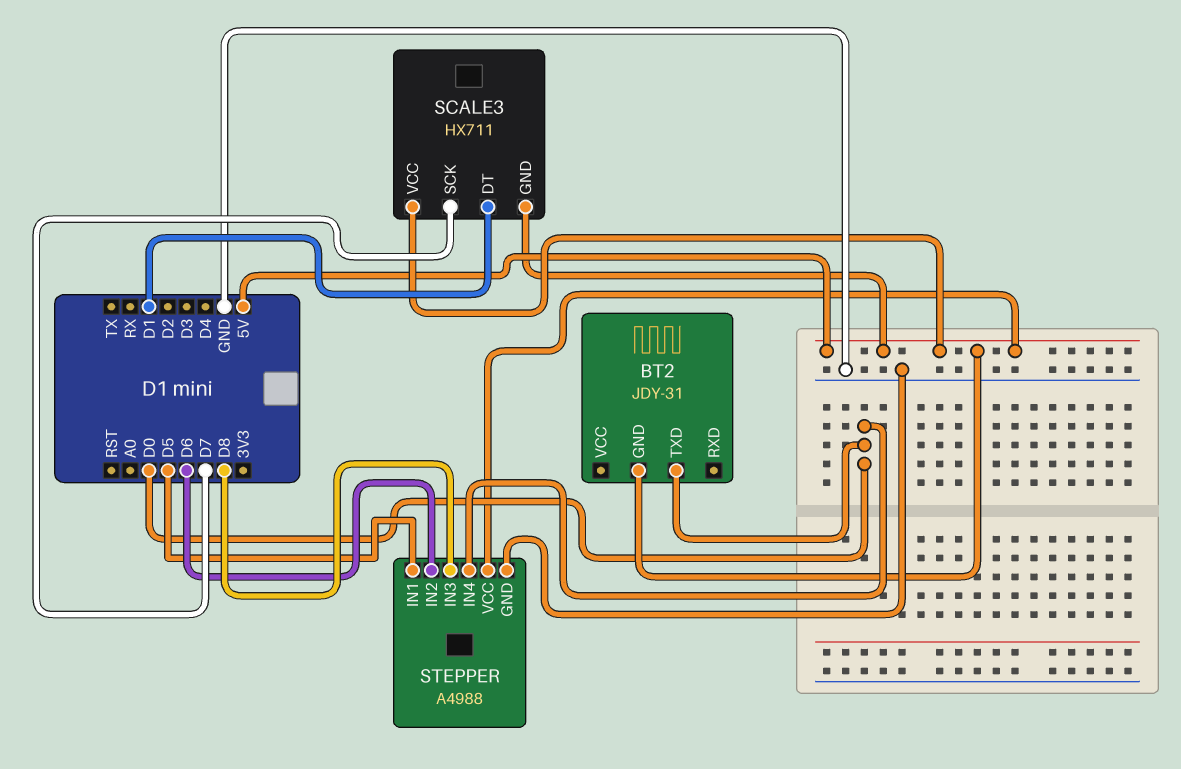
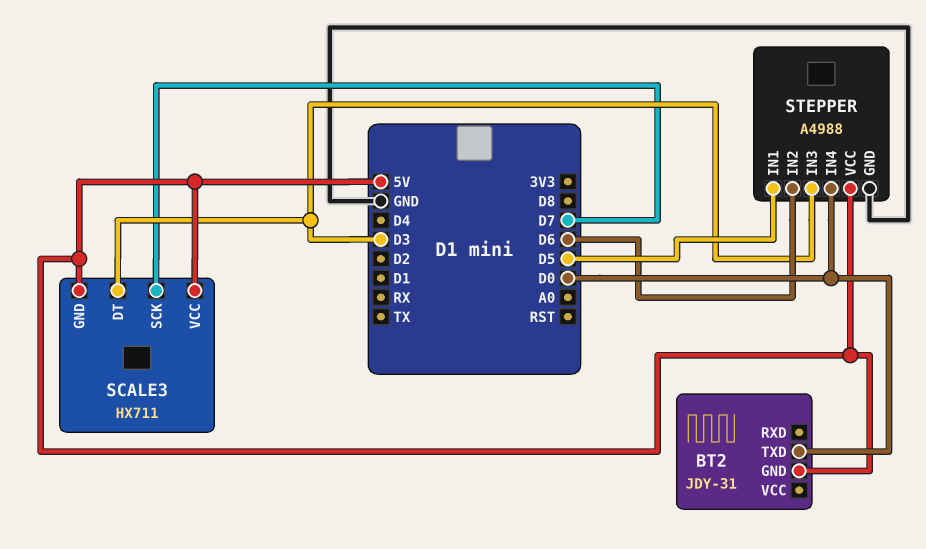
SCALE3 pin DT: D1 -> D3
STEPPER pin IN3: D8 -> D3

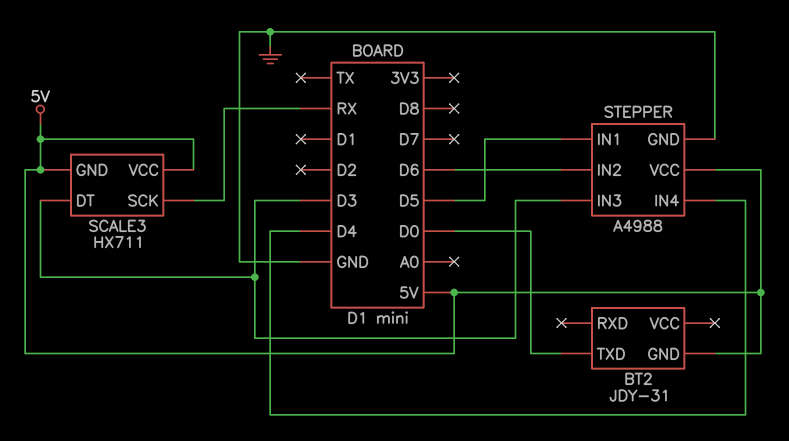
SCALE3 pin SCK: D7 -> RX
STEPPER pin IN4: D0 -> D4

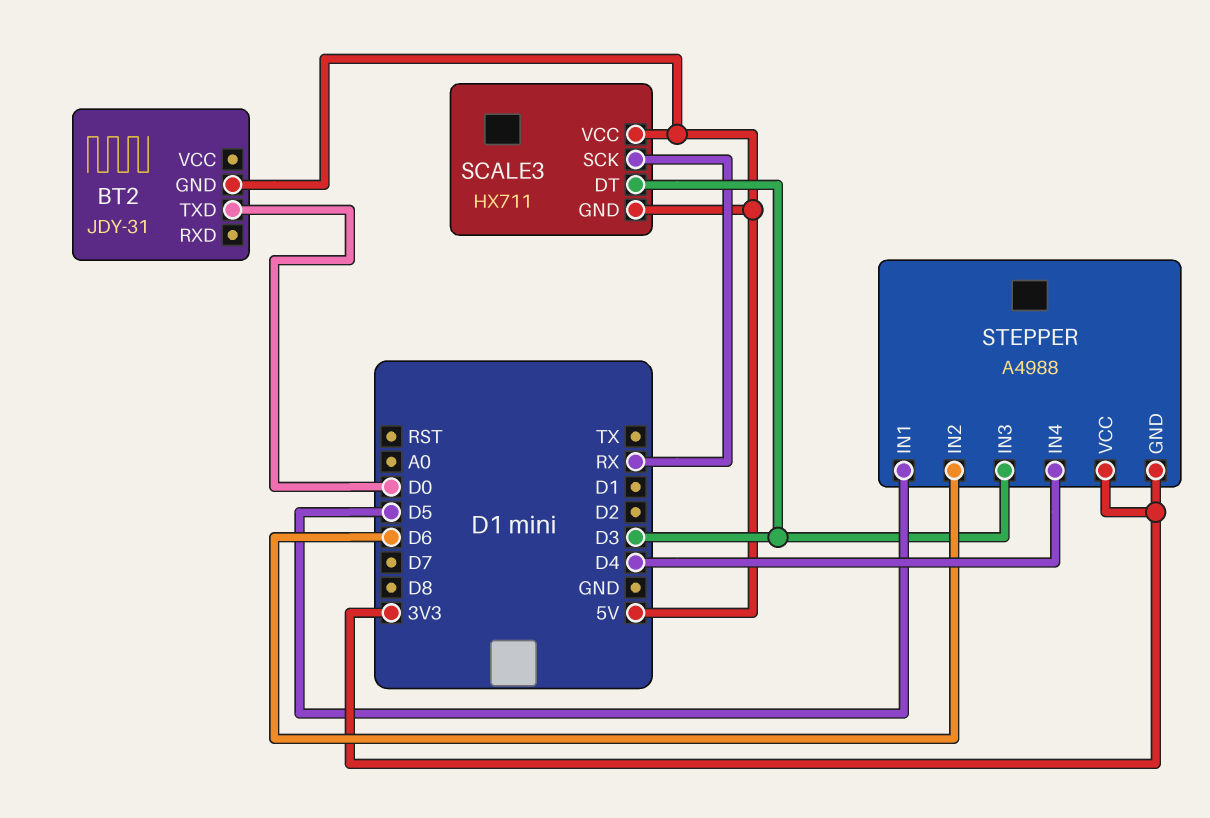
STEPPER pin GND: GND -> 3V3
STEPPER pin VCC: 5V -> 3V3

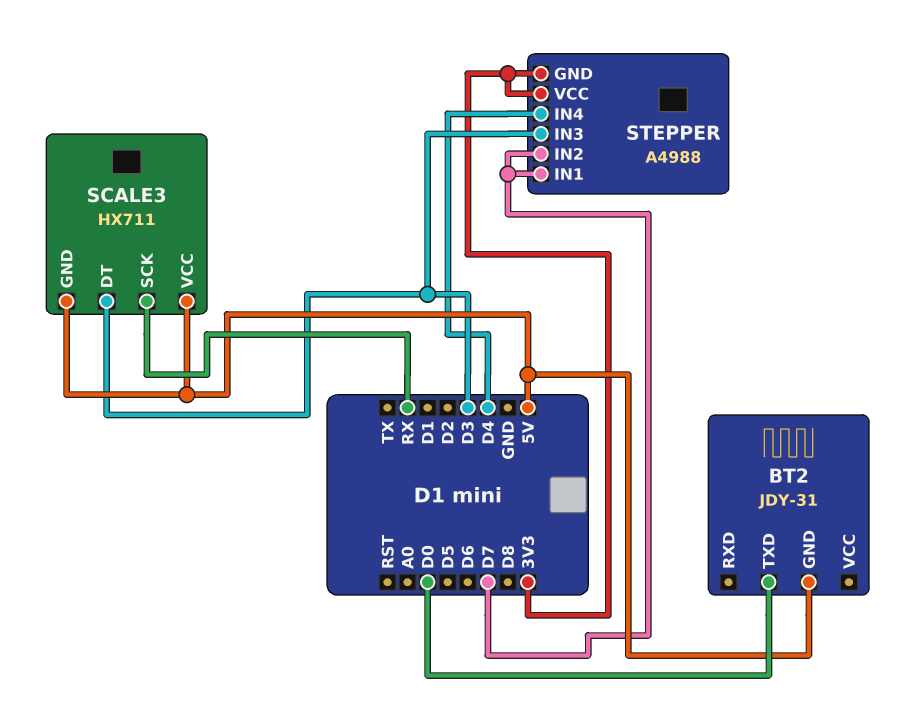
STEPPER pin IN1: D5 -> D7
STEPPER pin IN2: D6 -> D7

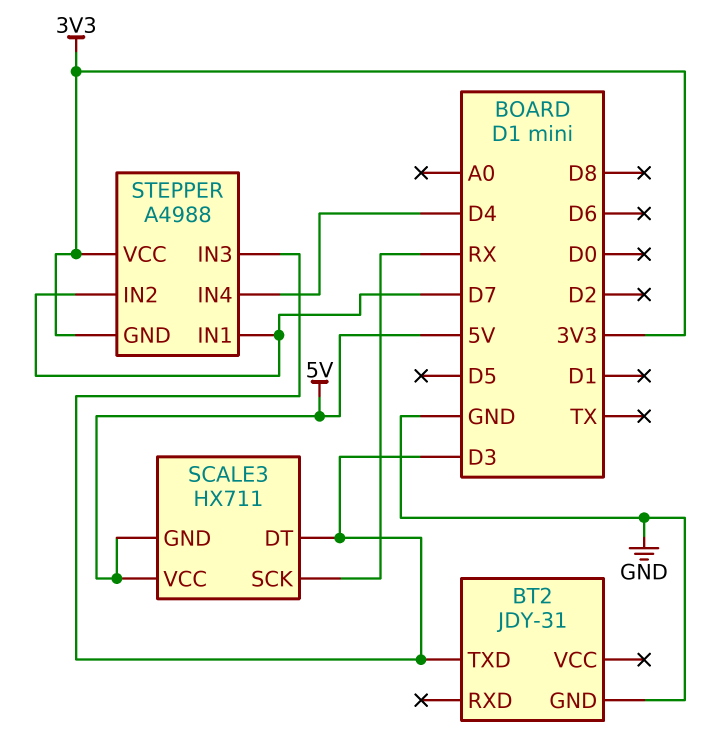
BT2 pin GND: 5V -> GND
BT2 pin TXD: D0 -> D3

